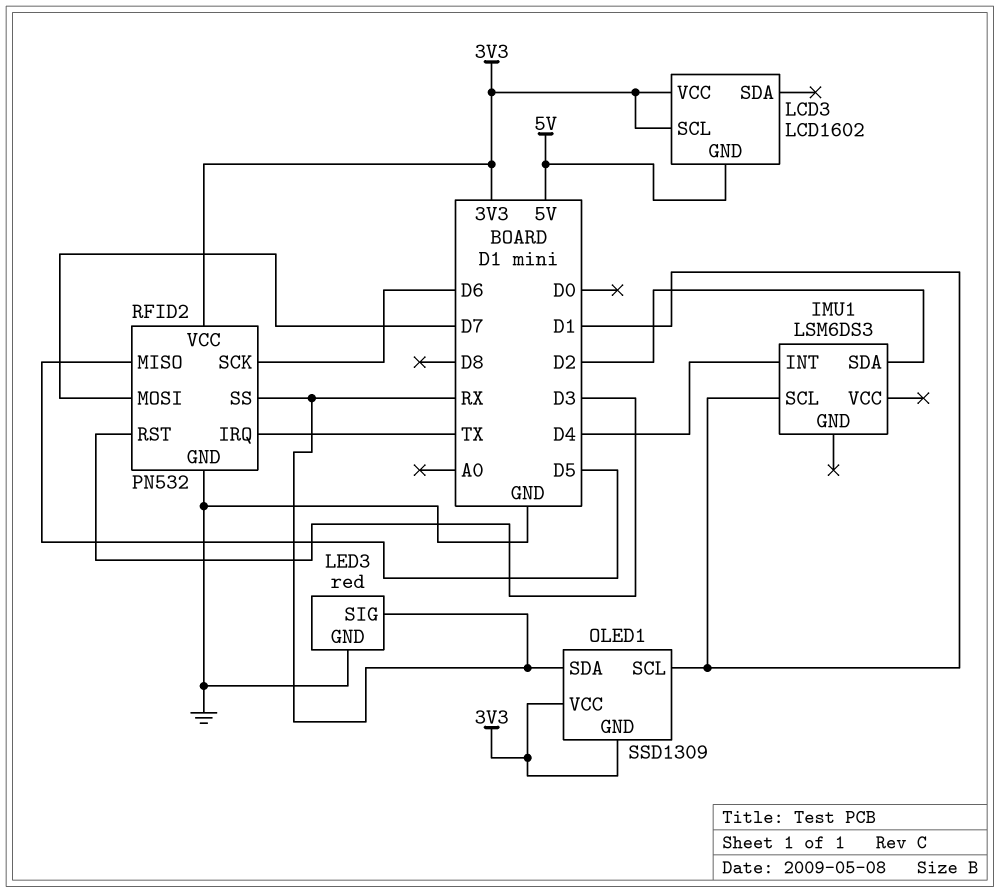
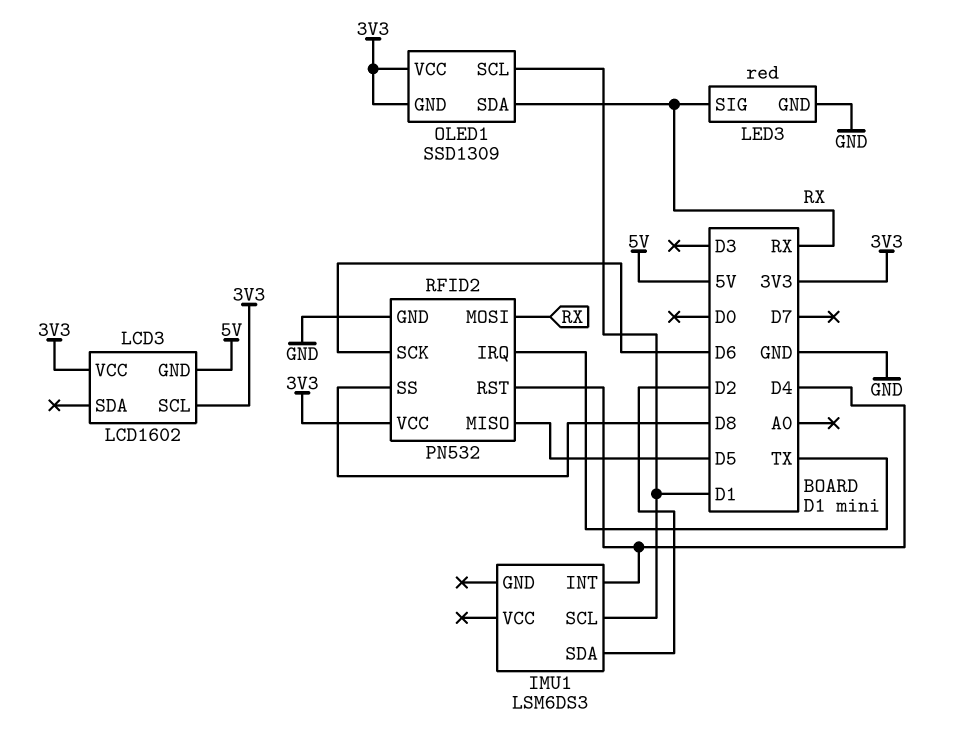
RFID2 pin MOSI: D7 -> RX
RFID2 pin RST: D3 -> D4
RFID2 pin SS: RX -> D8

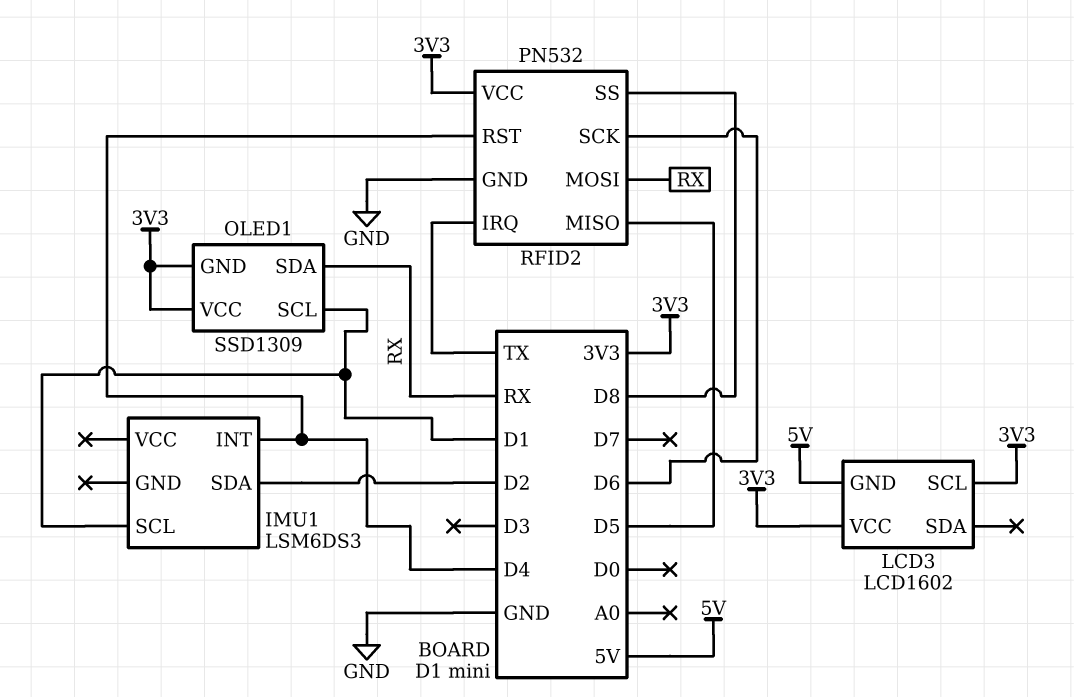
LED3: red -> none
LED3 pin GND: GND -> none
LED3 pin SIG: RX -> none

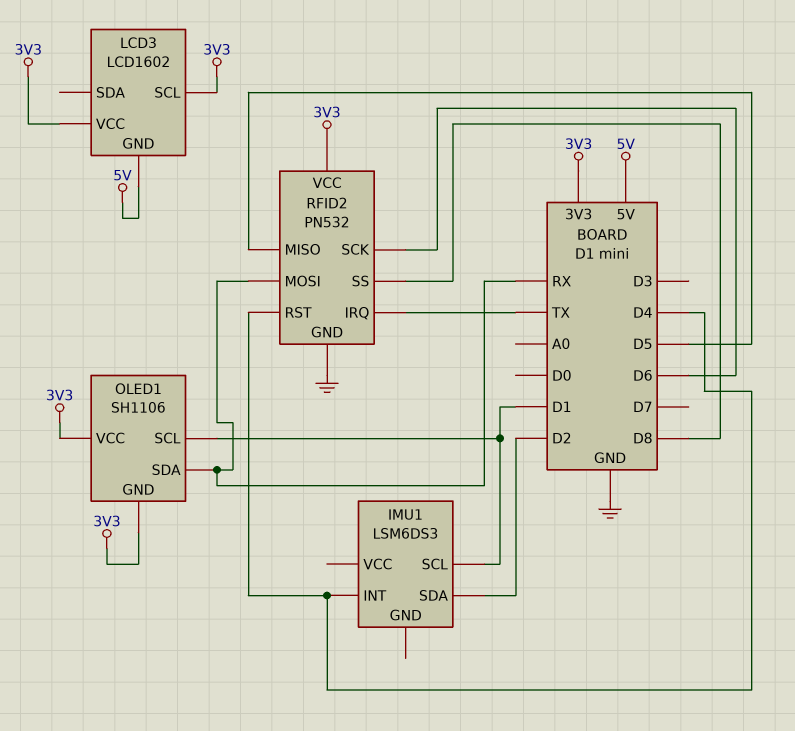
OLED1: SSD1309 -> SH1106

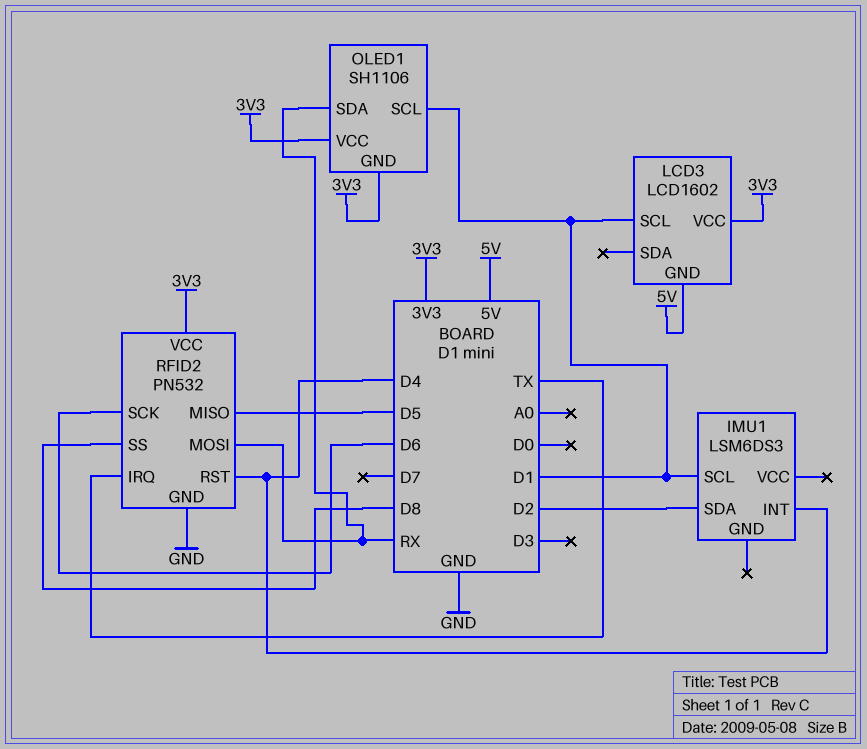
LCD3 pin SCL: 3V3 -> D1

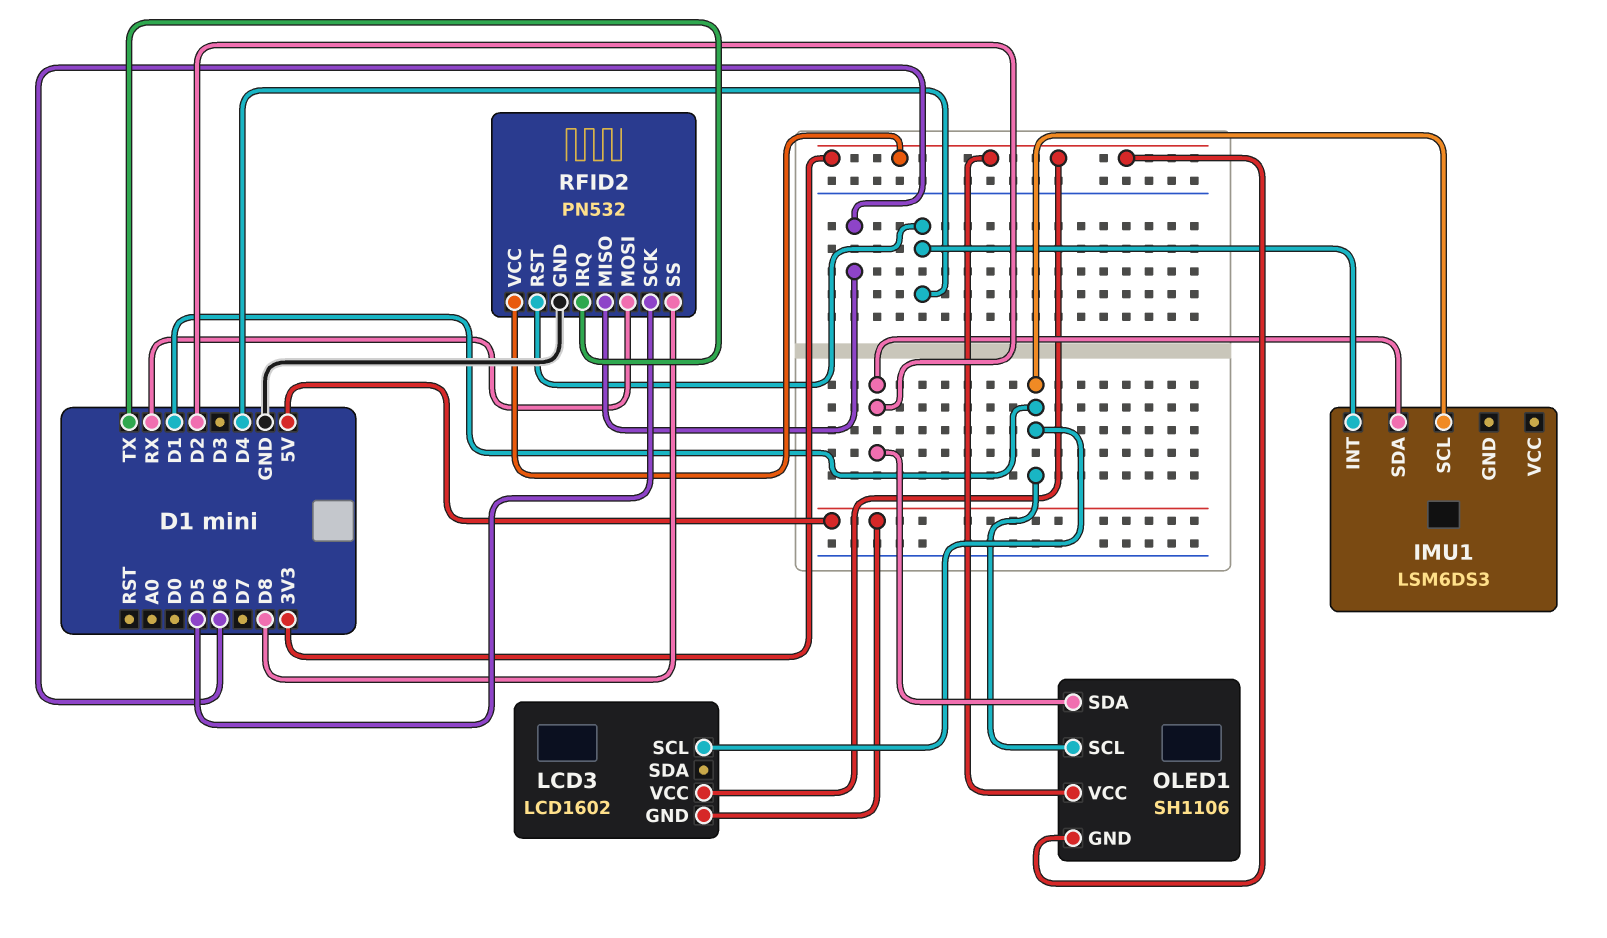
OLED1 pin SDA: RX -> D2
RFID2 pin MISO: D5 -> D6
RFID2 pin SCK: D6 -> D5

